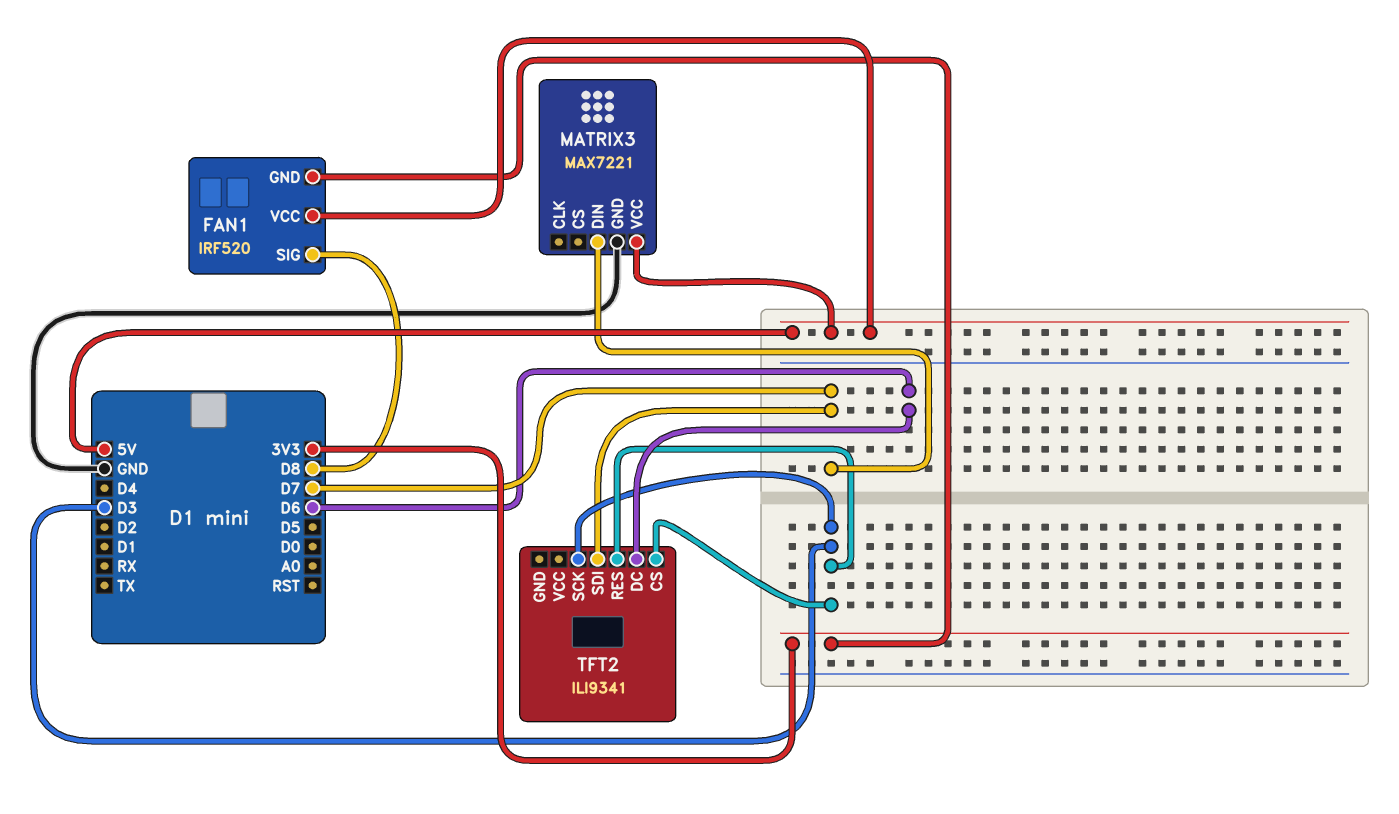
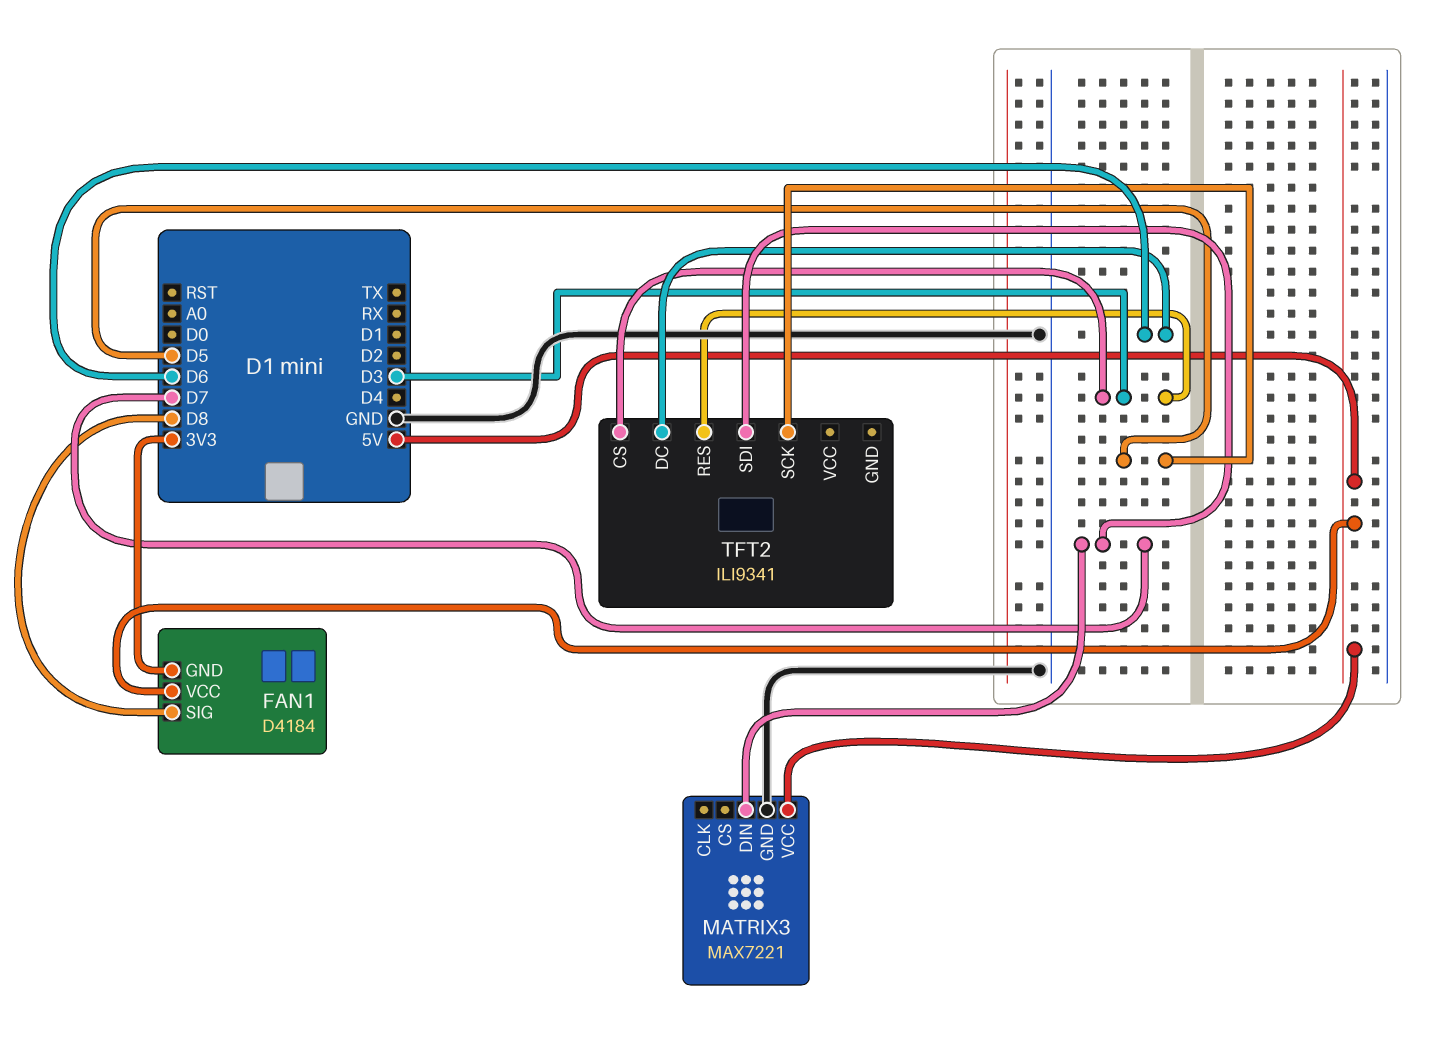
FAN1: IRF520 -> D4184
TFT2 pin SCK: D3 -> D5

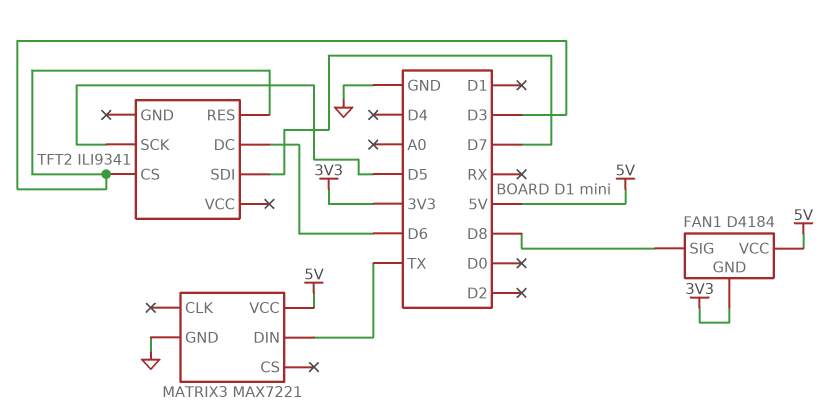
MATRIX3 pin DIN: D7 -> TX

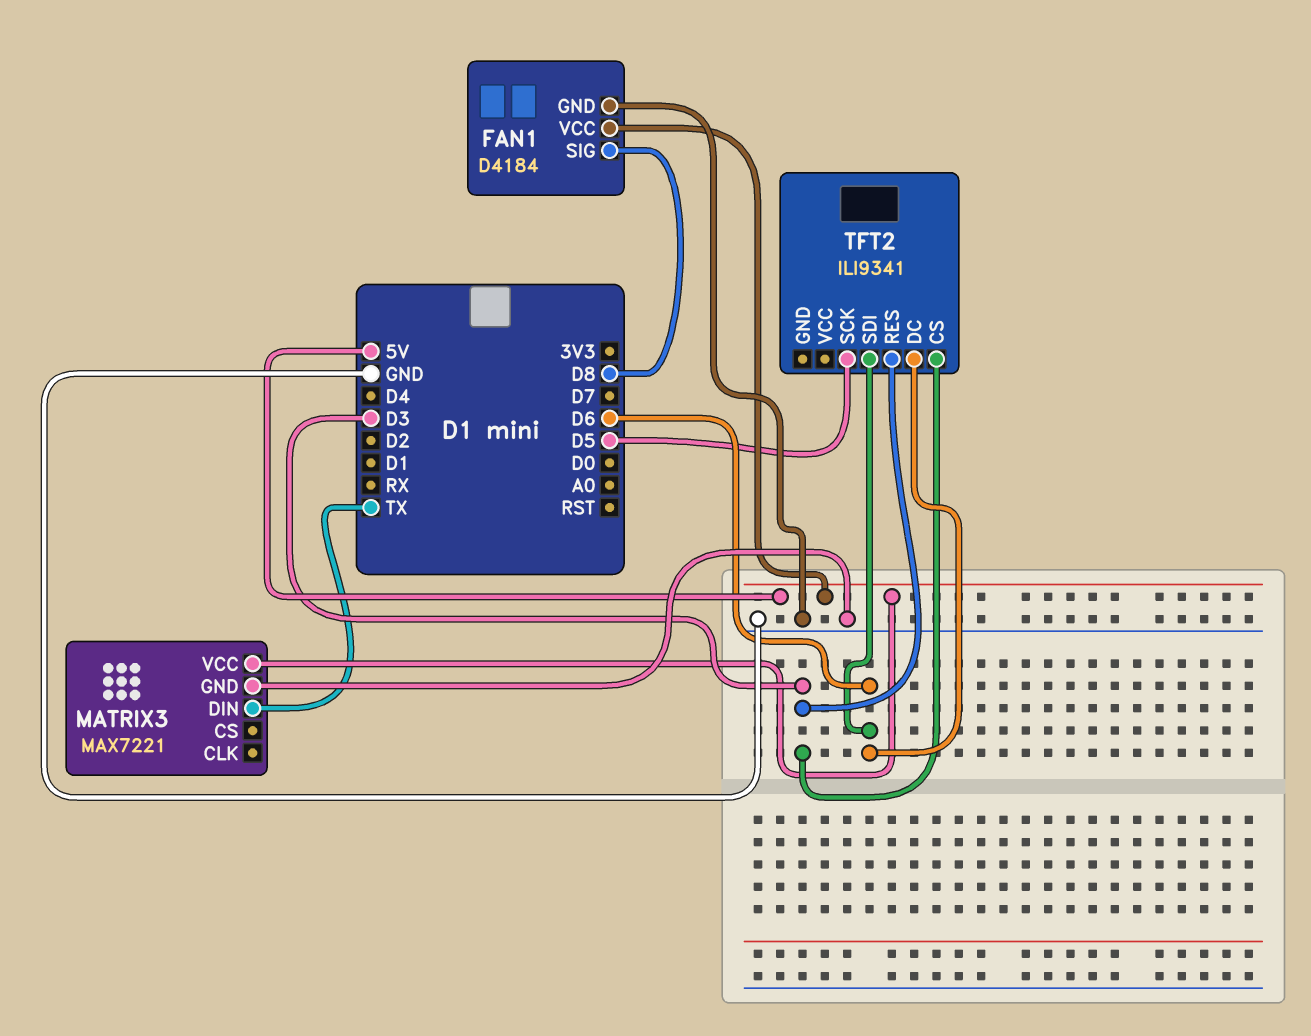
FAN1 pin GND: 3V3 -> GND
TFT2 pin SDI: D7 -> D6

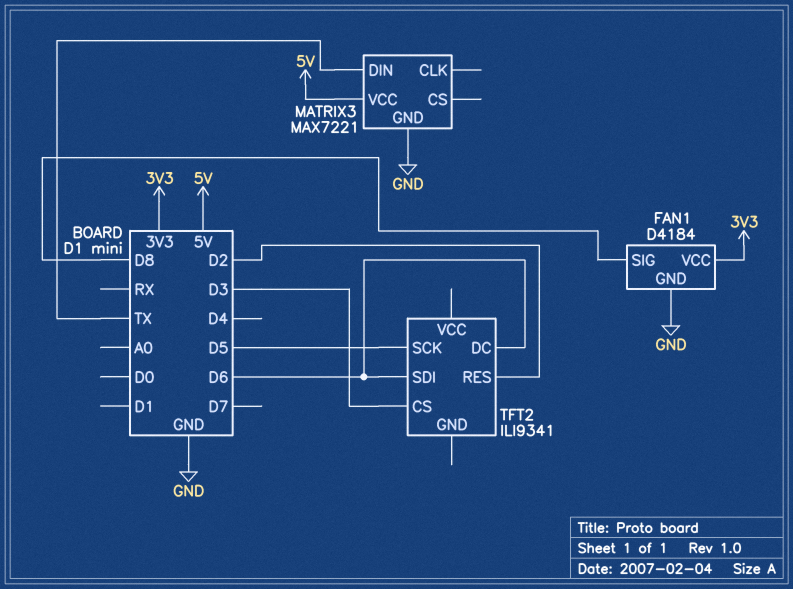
FAN1 pin VCC: 5V -> 3V3
TFT2 pin RES: D3 -> D2

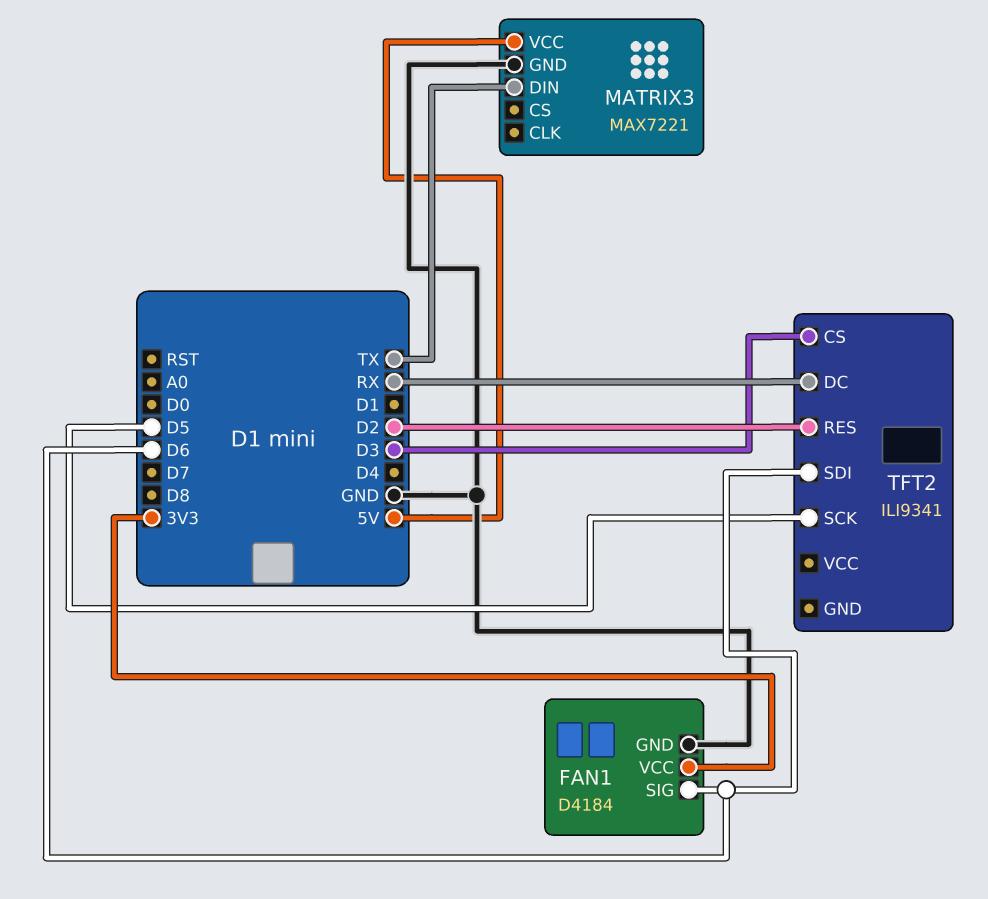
FAN1 pin SIG: D8 -> D6
TFT2 pin DC: D6 -> RX

